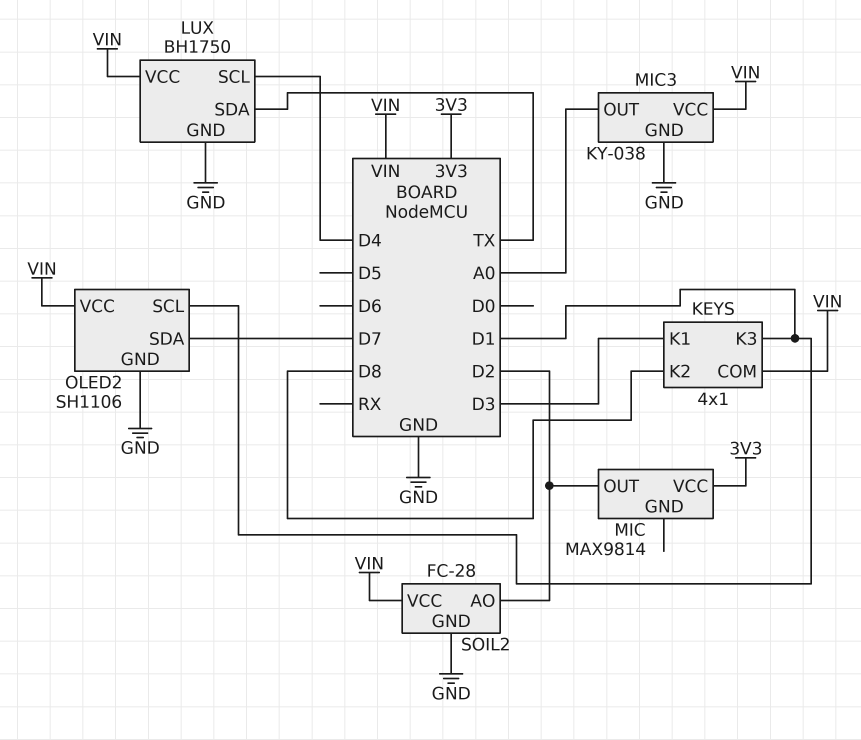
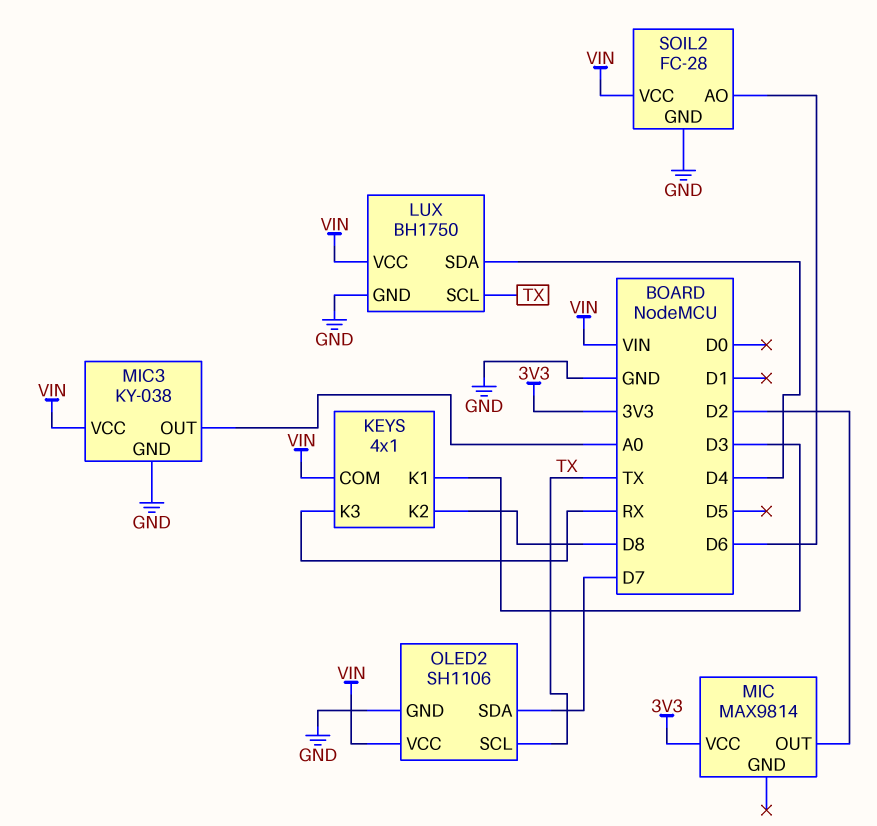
KEYS pin K3: D1 -> RX
LUX pin SCL: D4 -> TX
LUX pin SDA: TX -> D4
OLED2 pin SCL: D1 -> TX
SOIL2 pin AO: D2 -> D6

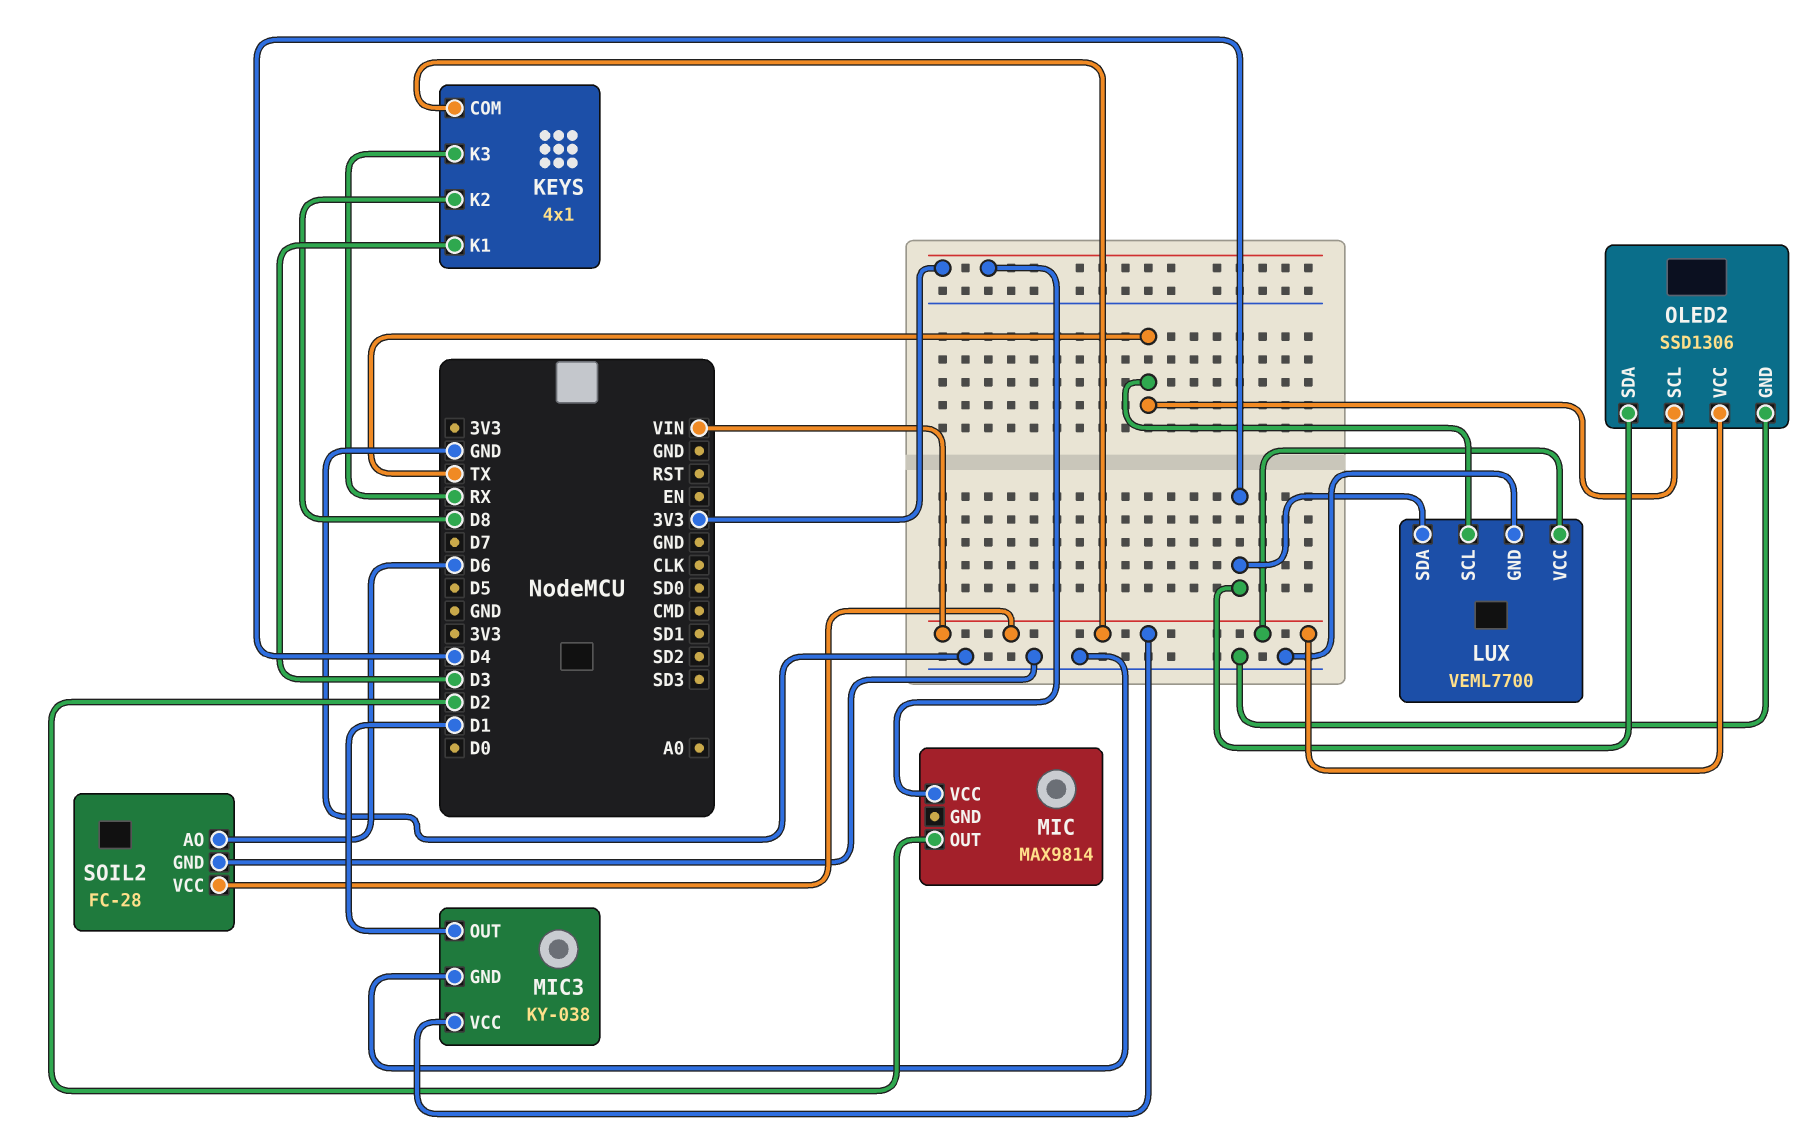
LUX: BH1750 -> VEML7700
MIC3 pin OUT: A0 -> D1
OLED2: SH1106 -> SSD1306
OLED2 pin SDA: D7 -> D4

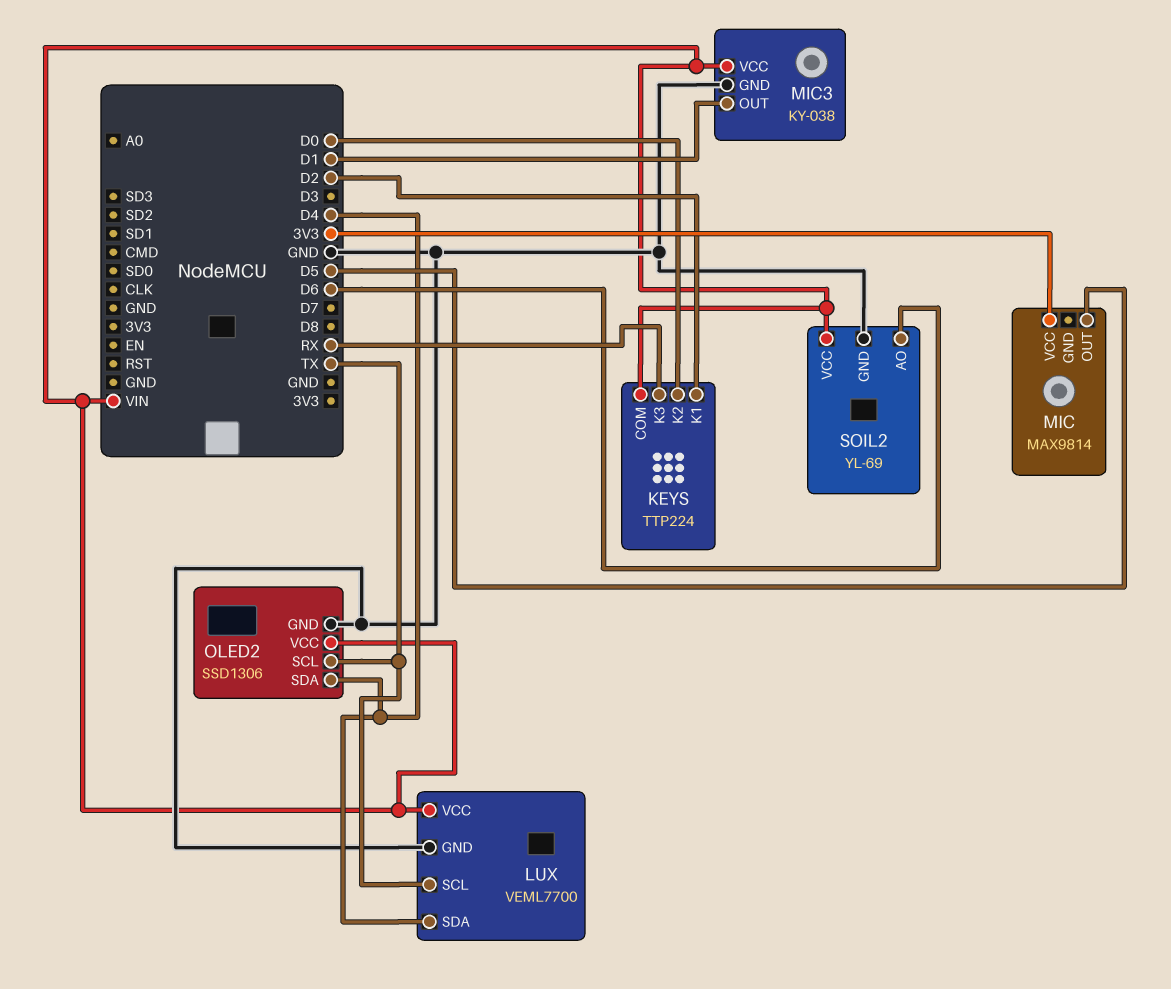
KEYS: 4x1 -> TTP224
KEYS pin K1: D3 -> D2
KEYS pin K2: D8 -> D0
MIC pin OUT: D2 -> D5
SOIL2: FC-28 -> YL-69

